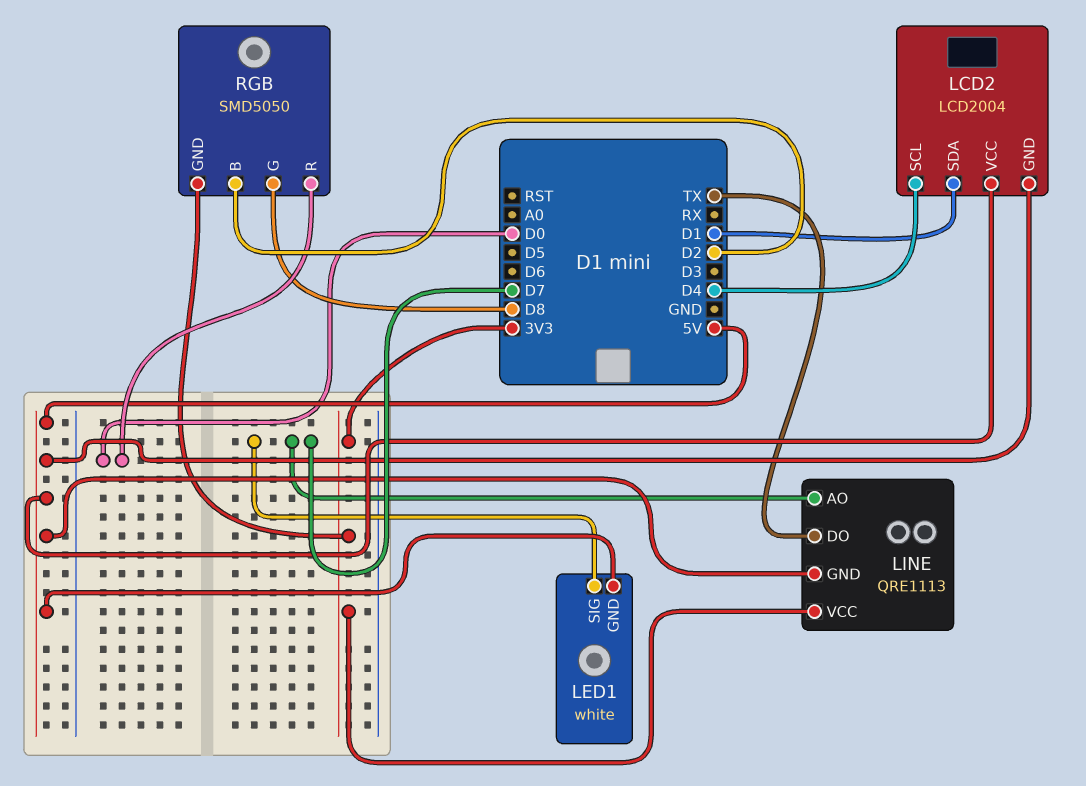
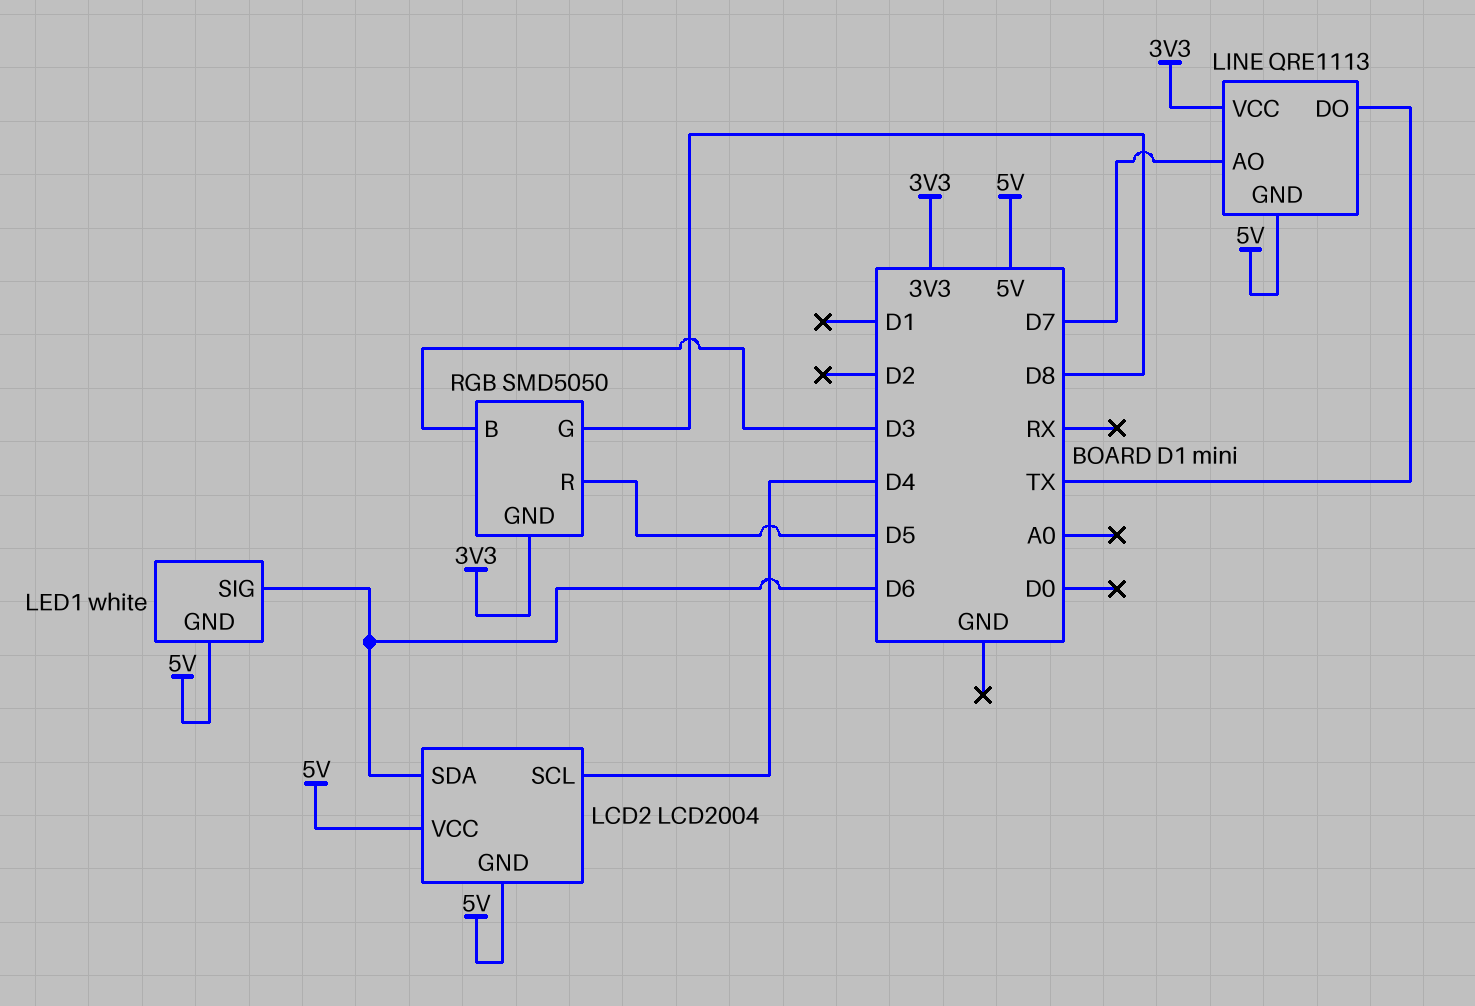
LCD2 pin SDA: D1 -> D6
LED1 pin SIG: D7 -> D6
RGB pin B: D2 -> D3
RGB pin R: D0 -> D5

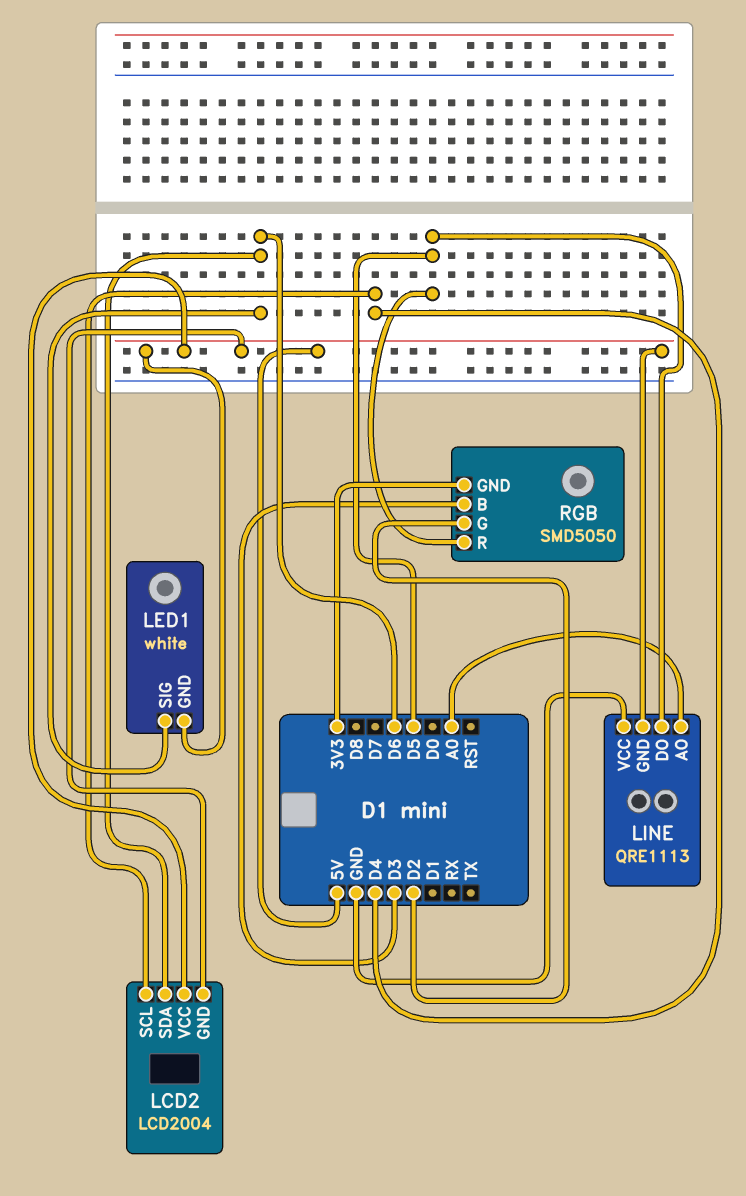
LINE pin AO: D7 -> A0
LINE pin DO: TX -> D5
LINE pin VCC: 3V3 -> GND
RGB pin G: D8 -> D2

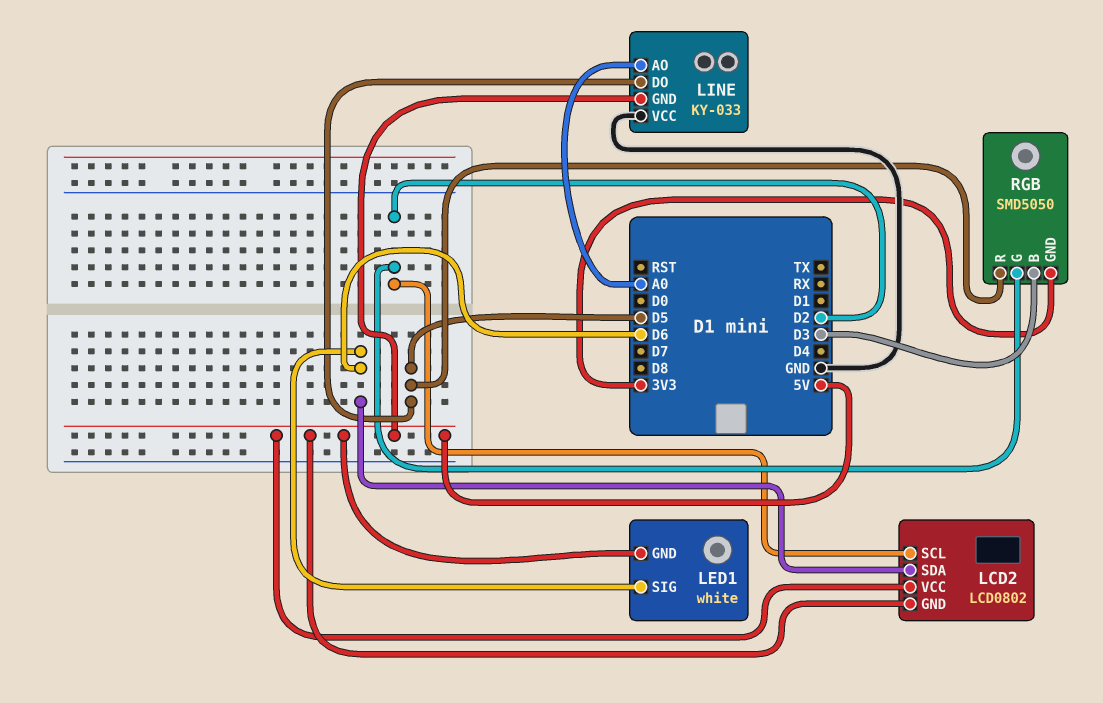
LCD2: LCD2004 -> LCD0802
LCD2 pin SCL: D4 -> D2
LINE: QRE1113 -> KY-033

